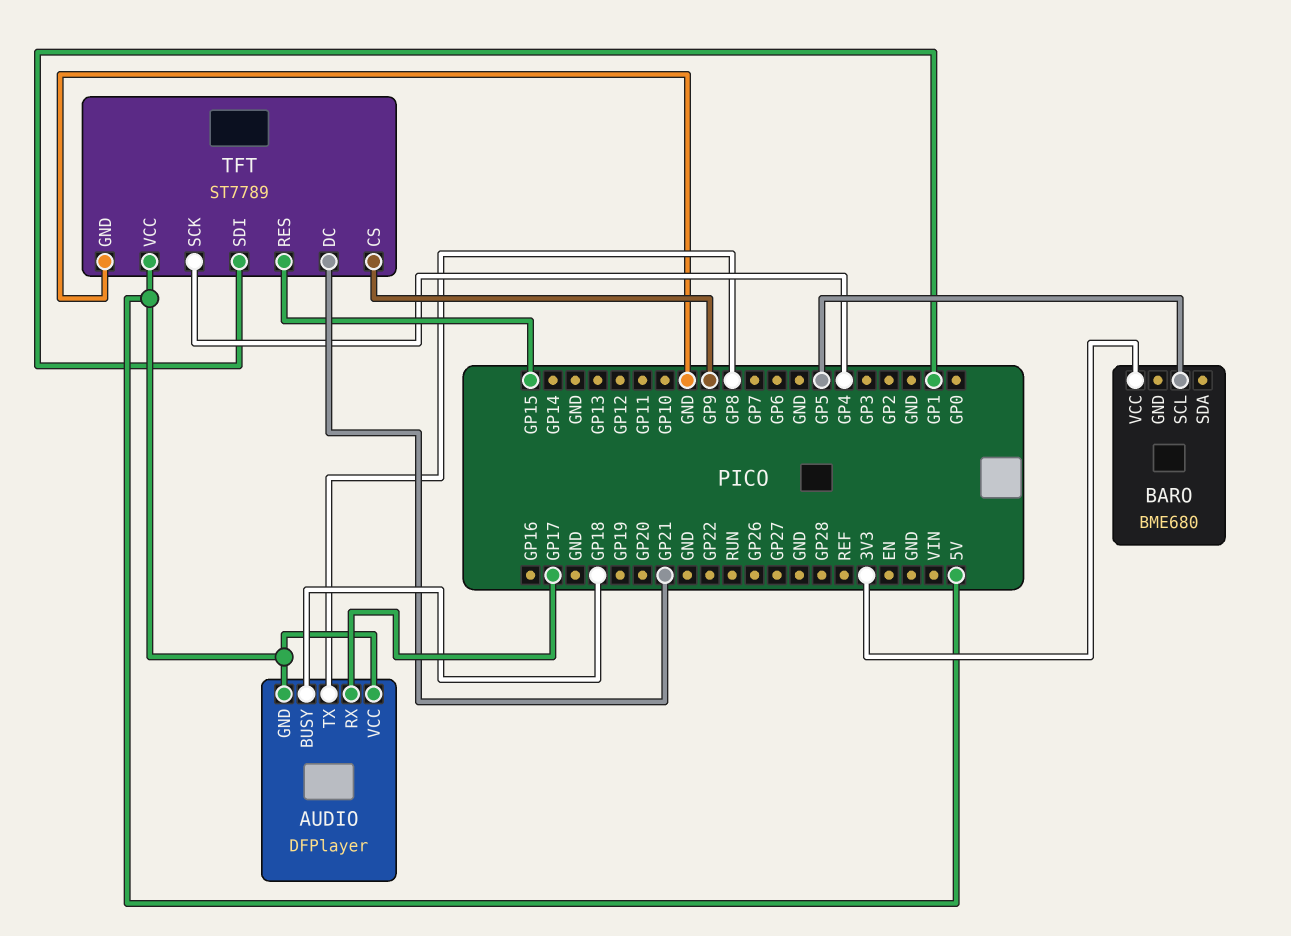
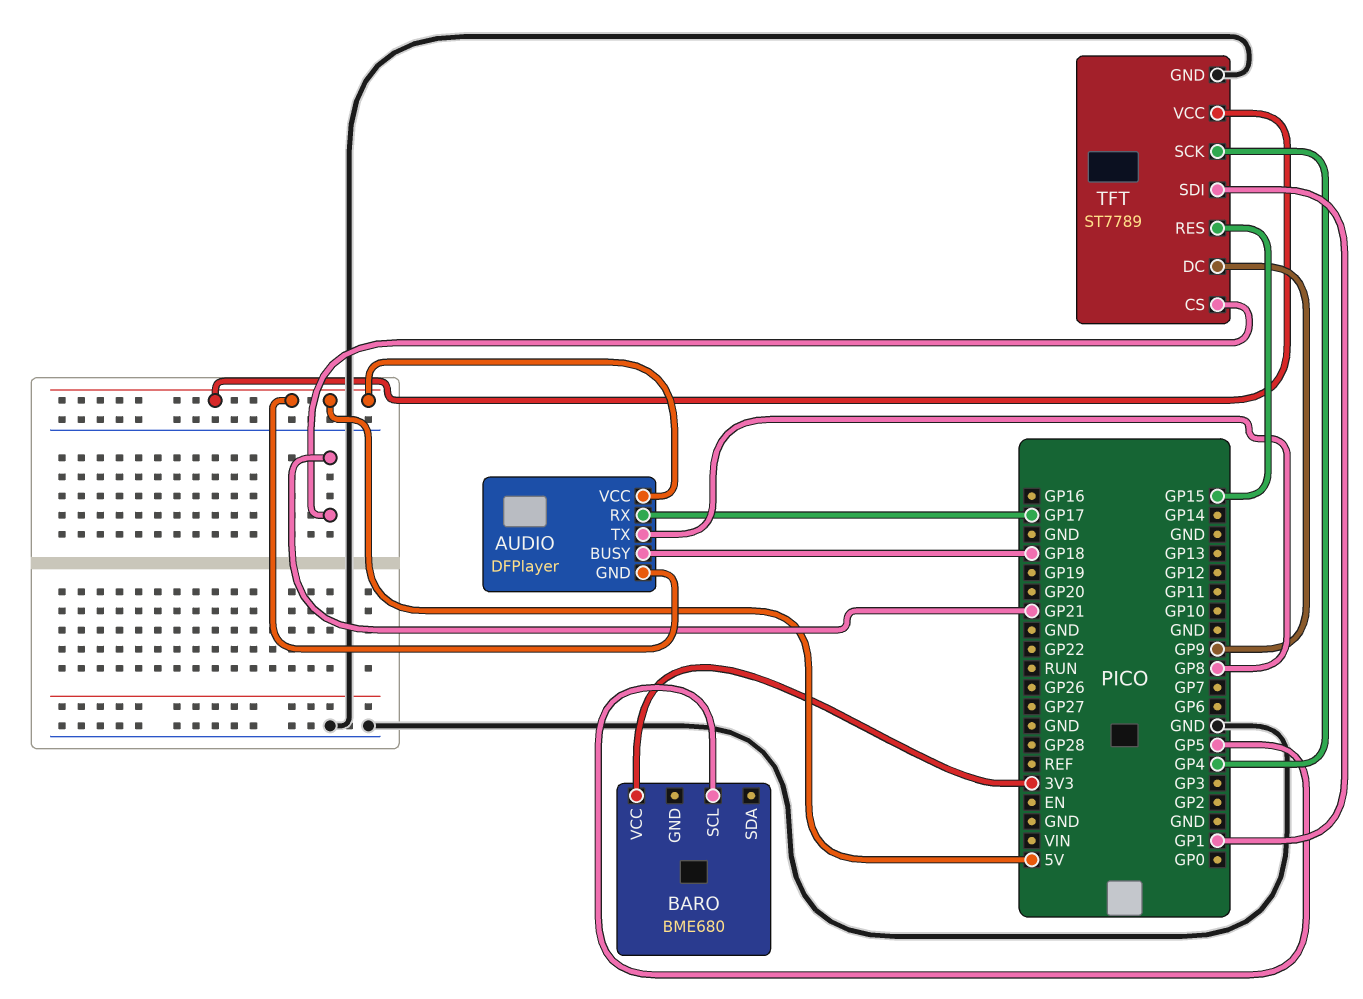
TFT pin CS: GP9 -> GP21
TFT pin DC: GP21 -> GP9

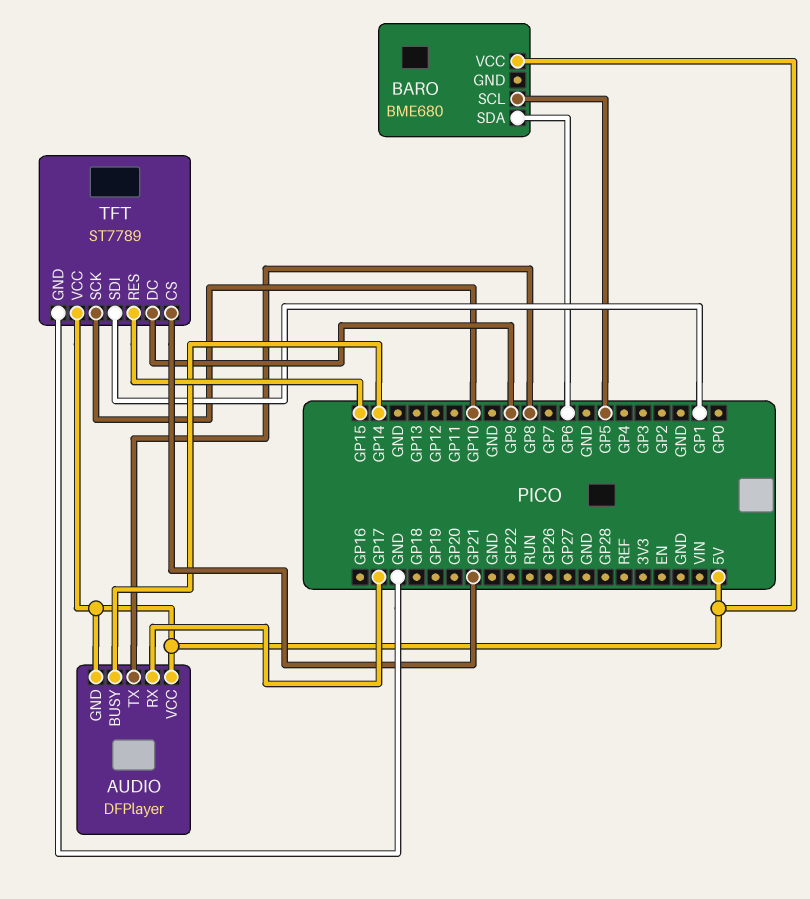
AUDIO pin BUSY: GP18 -> GP14
BARO pin SDA: none -> GP6
BARO pin VCC: 3V3 -> 5V
TFT pin SCK: GP4 -> GP10

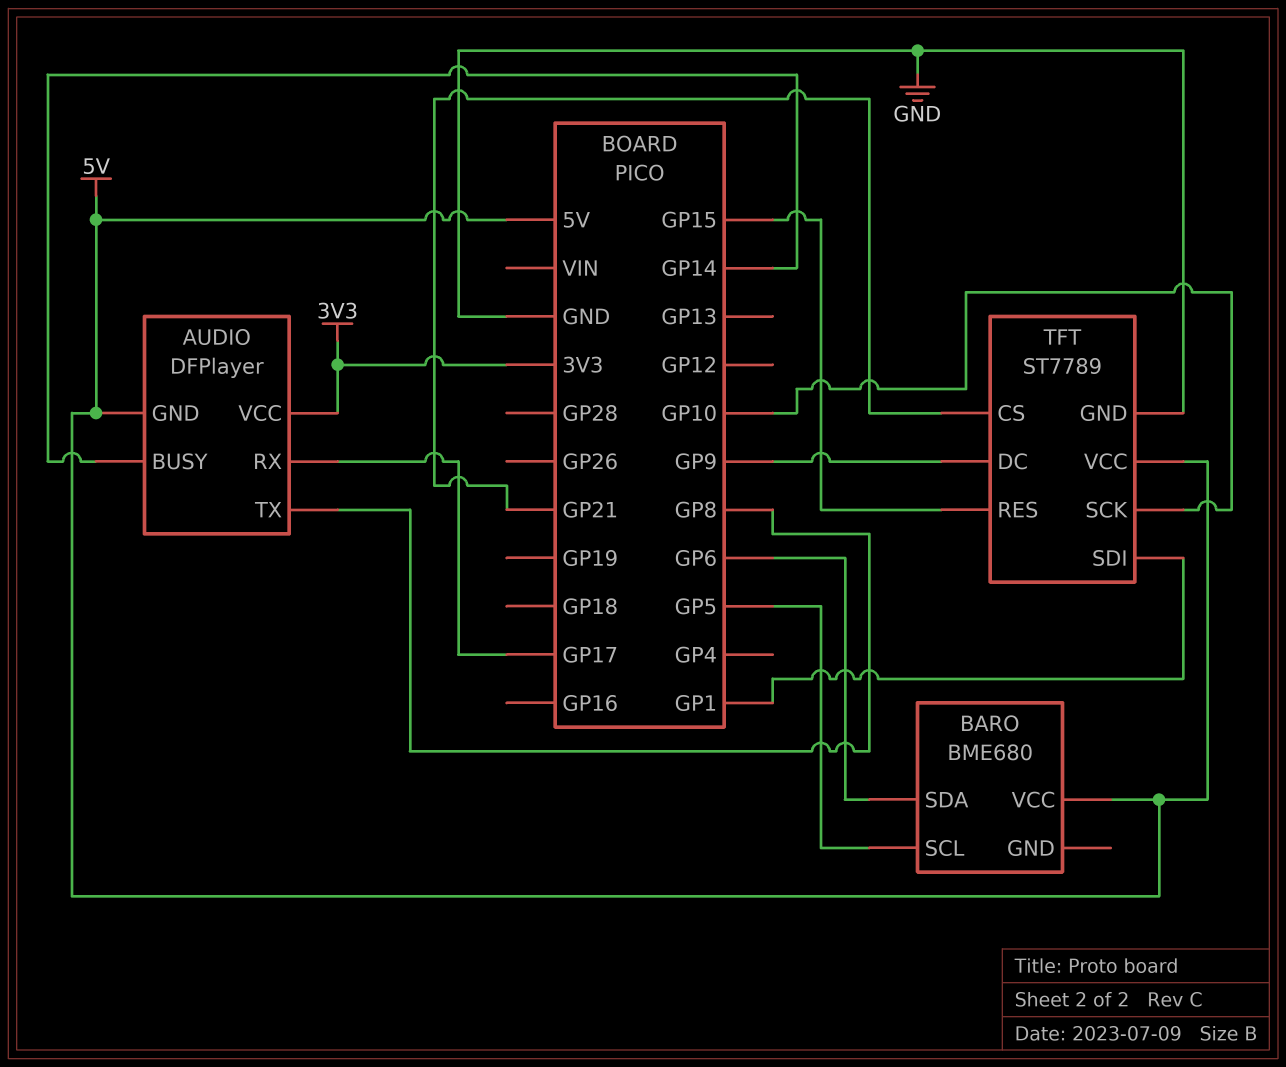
AUDIO pin VCC: 5V -> 3V3

